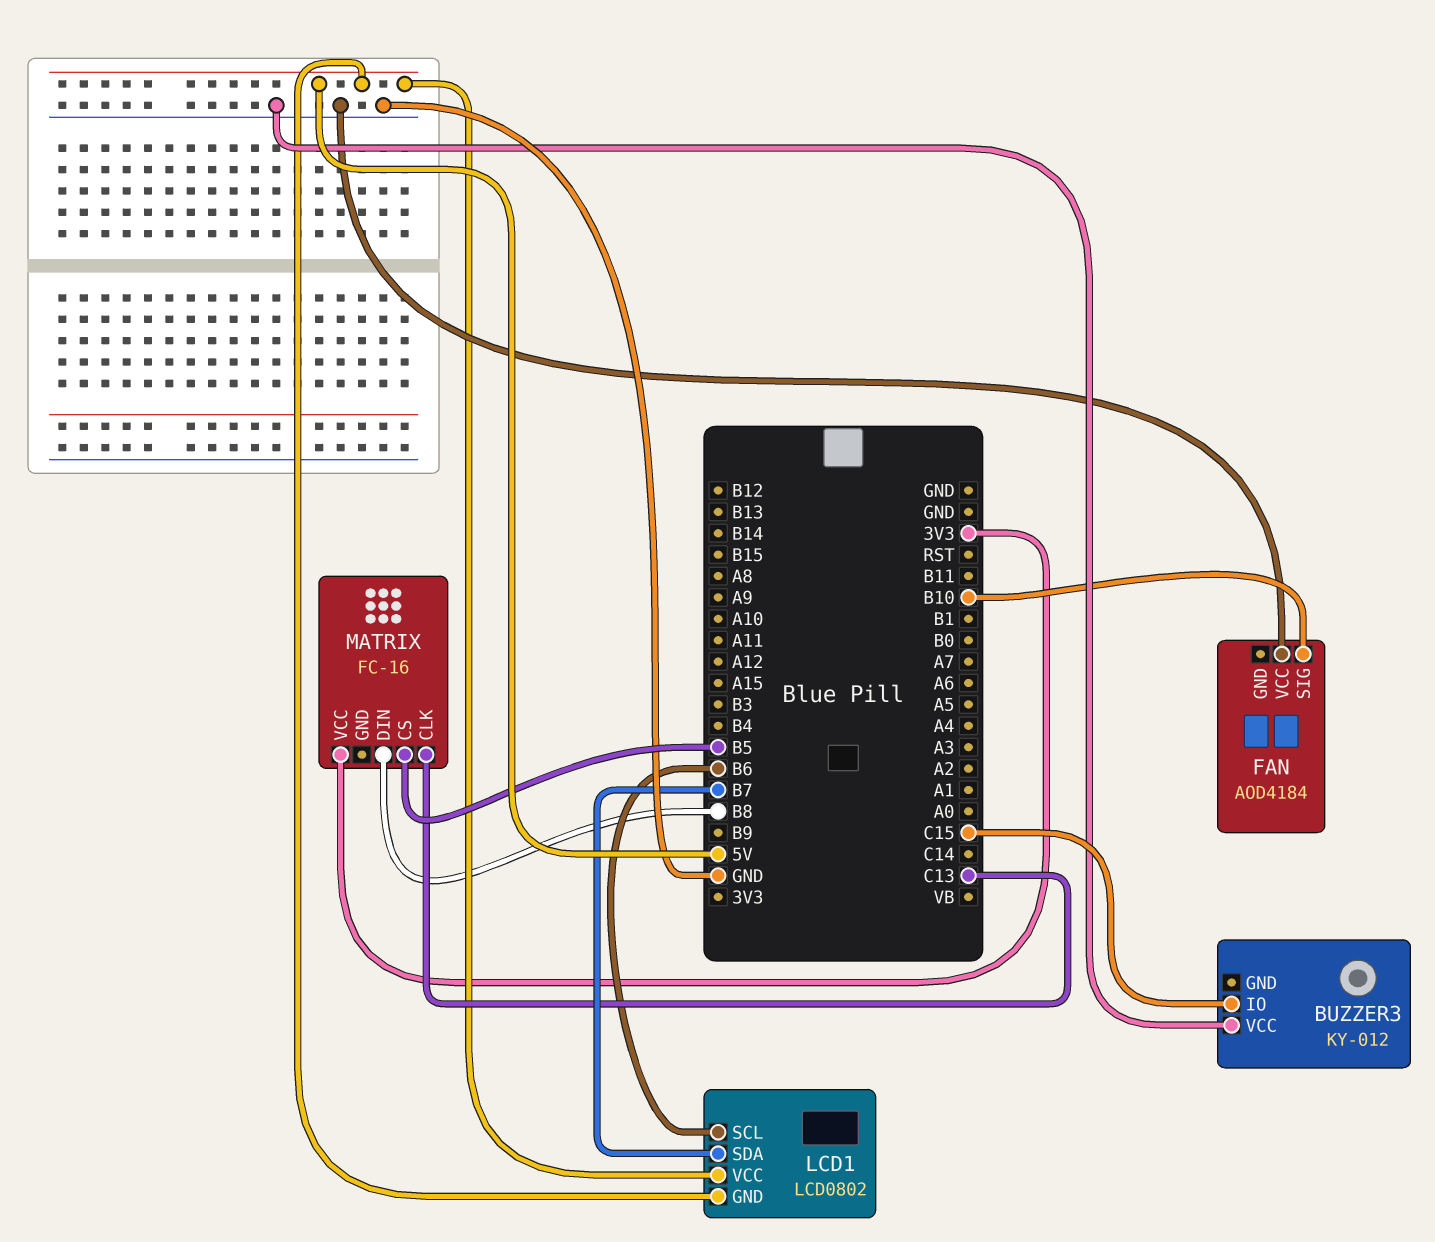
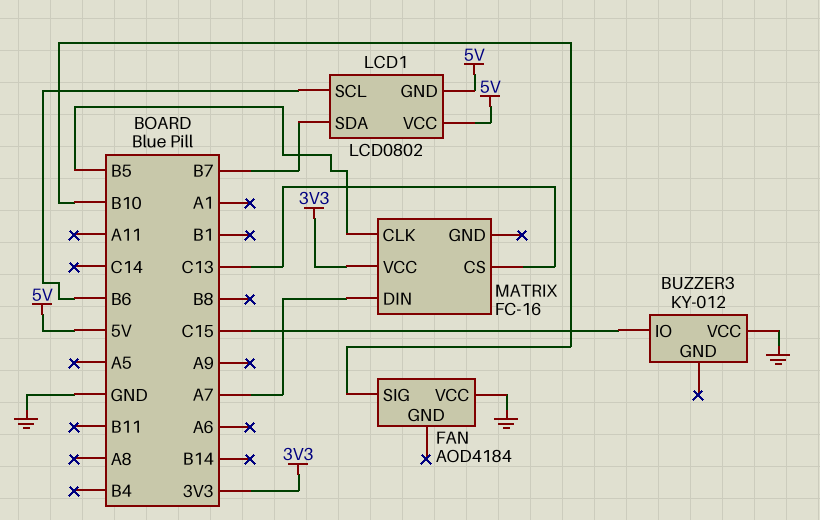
MATRIX pin CLK: C13 -> B5
MATRIX pin CS: B5 -> C13
MATRIX pin DIN: B8 -> A7

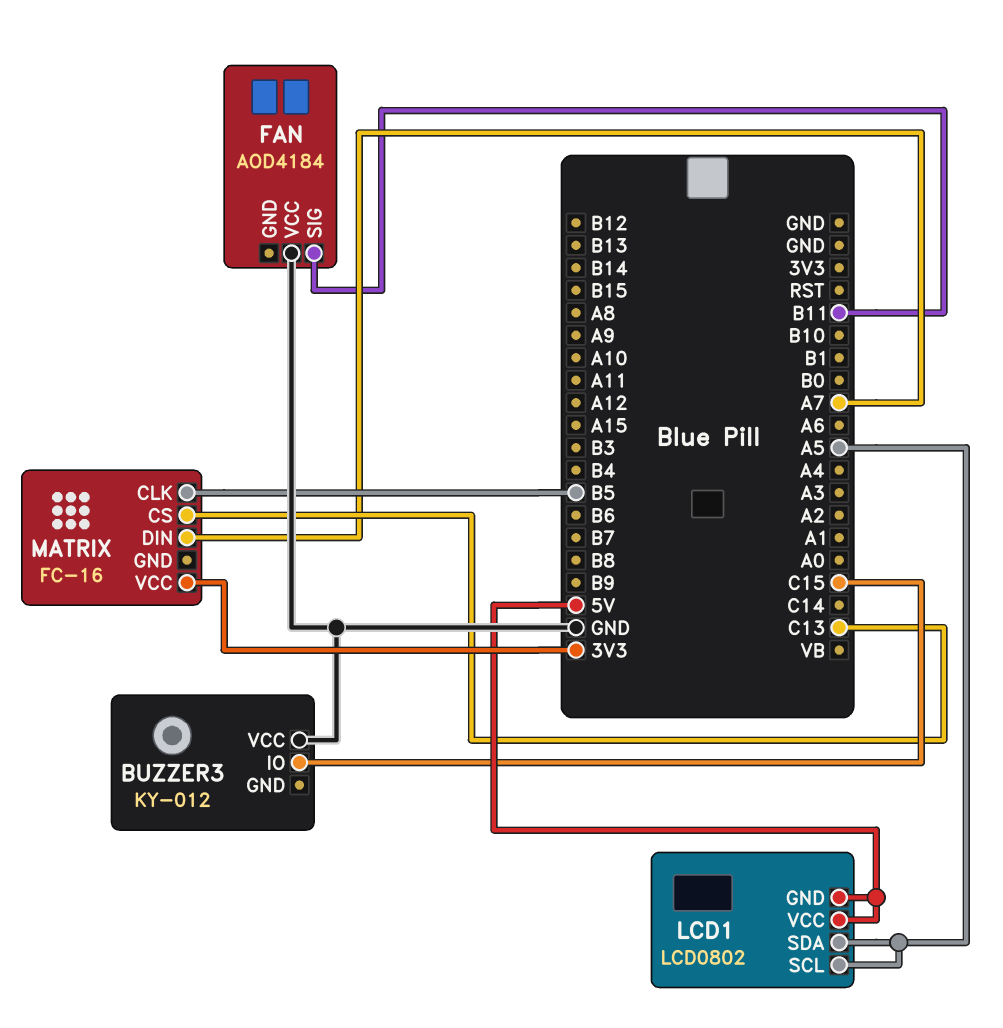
FAN pin SIG: B10 -> B11
LCD1 pin SCL: B6 -> A5
LCD1 pin SDA: B7 -> A5

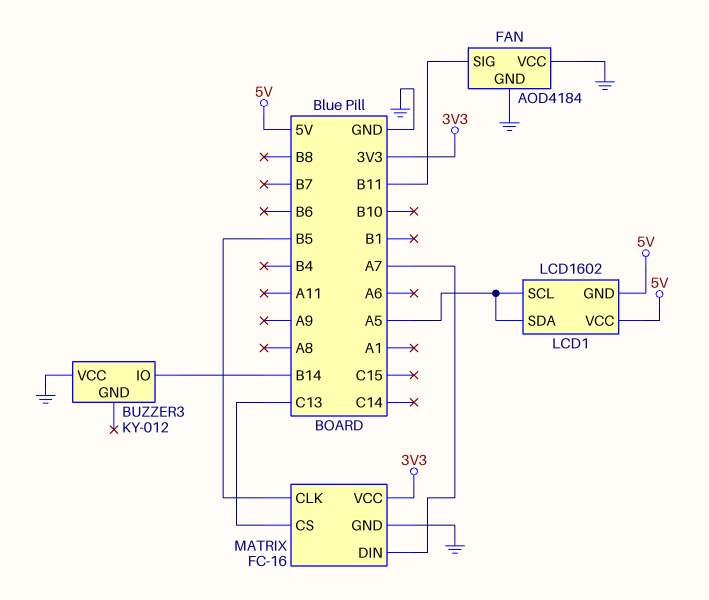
BUZZER3 pin IO: C15 -> B14
FAN pin GND: none -> GND
LCD1: LCD0802 -> LCD1602
MATRIX pin GND: none -> GND

